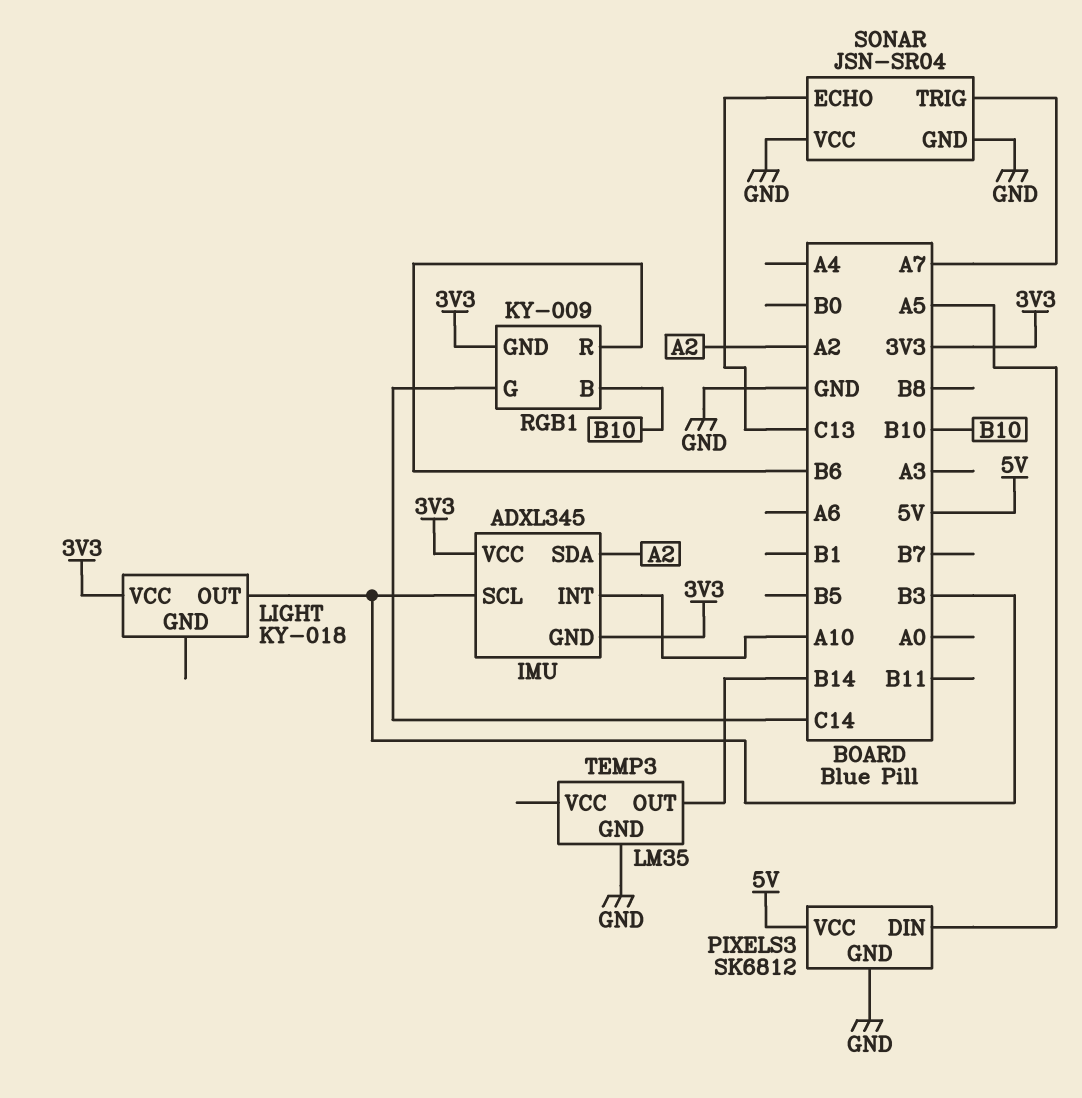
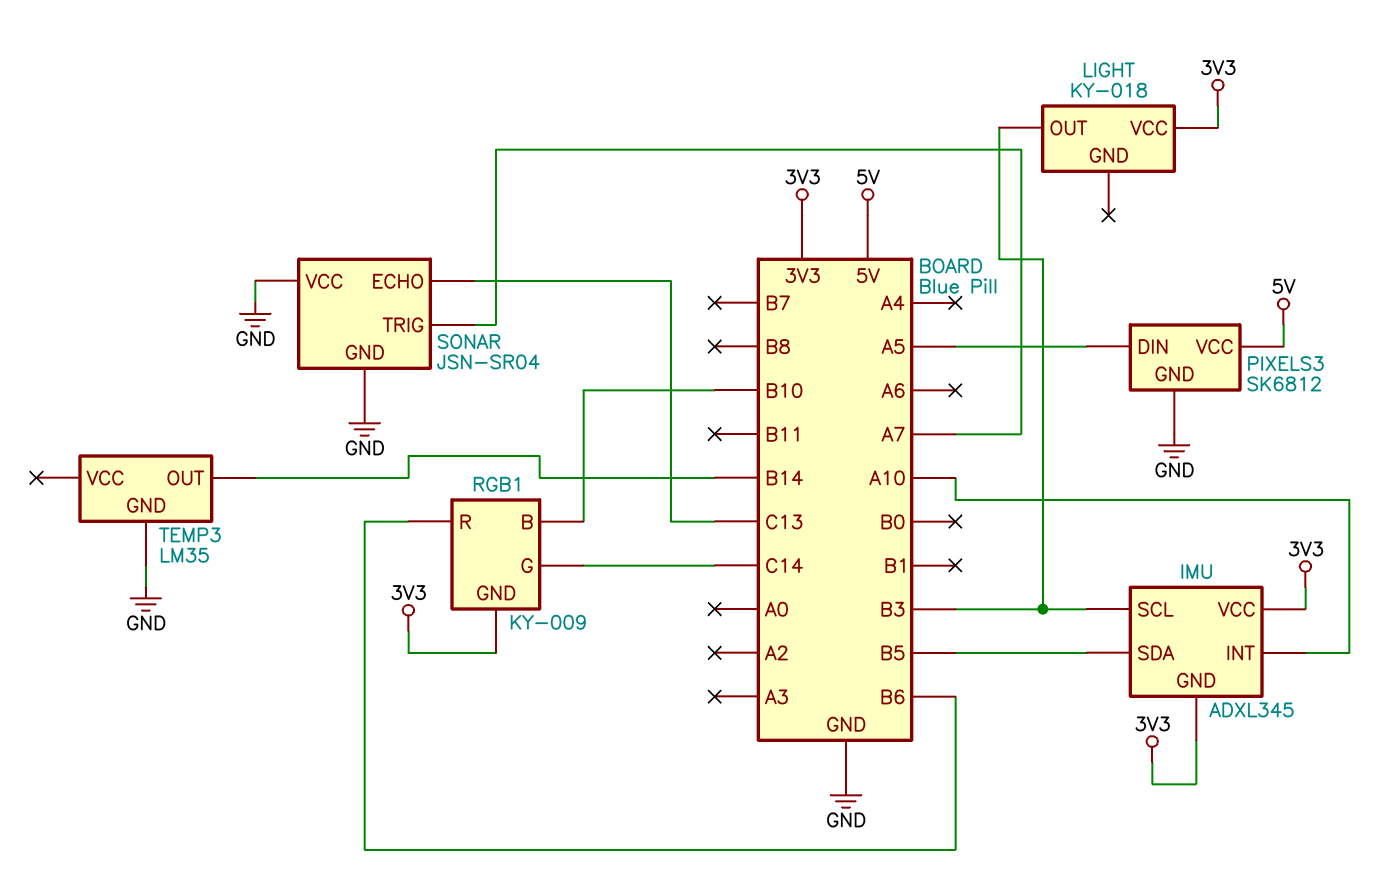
IMU pin SDA: A2 -> B5

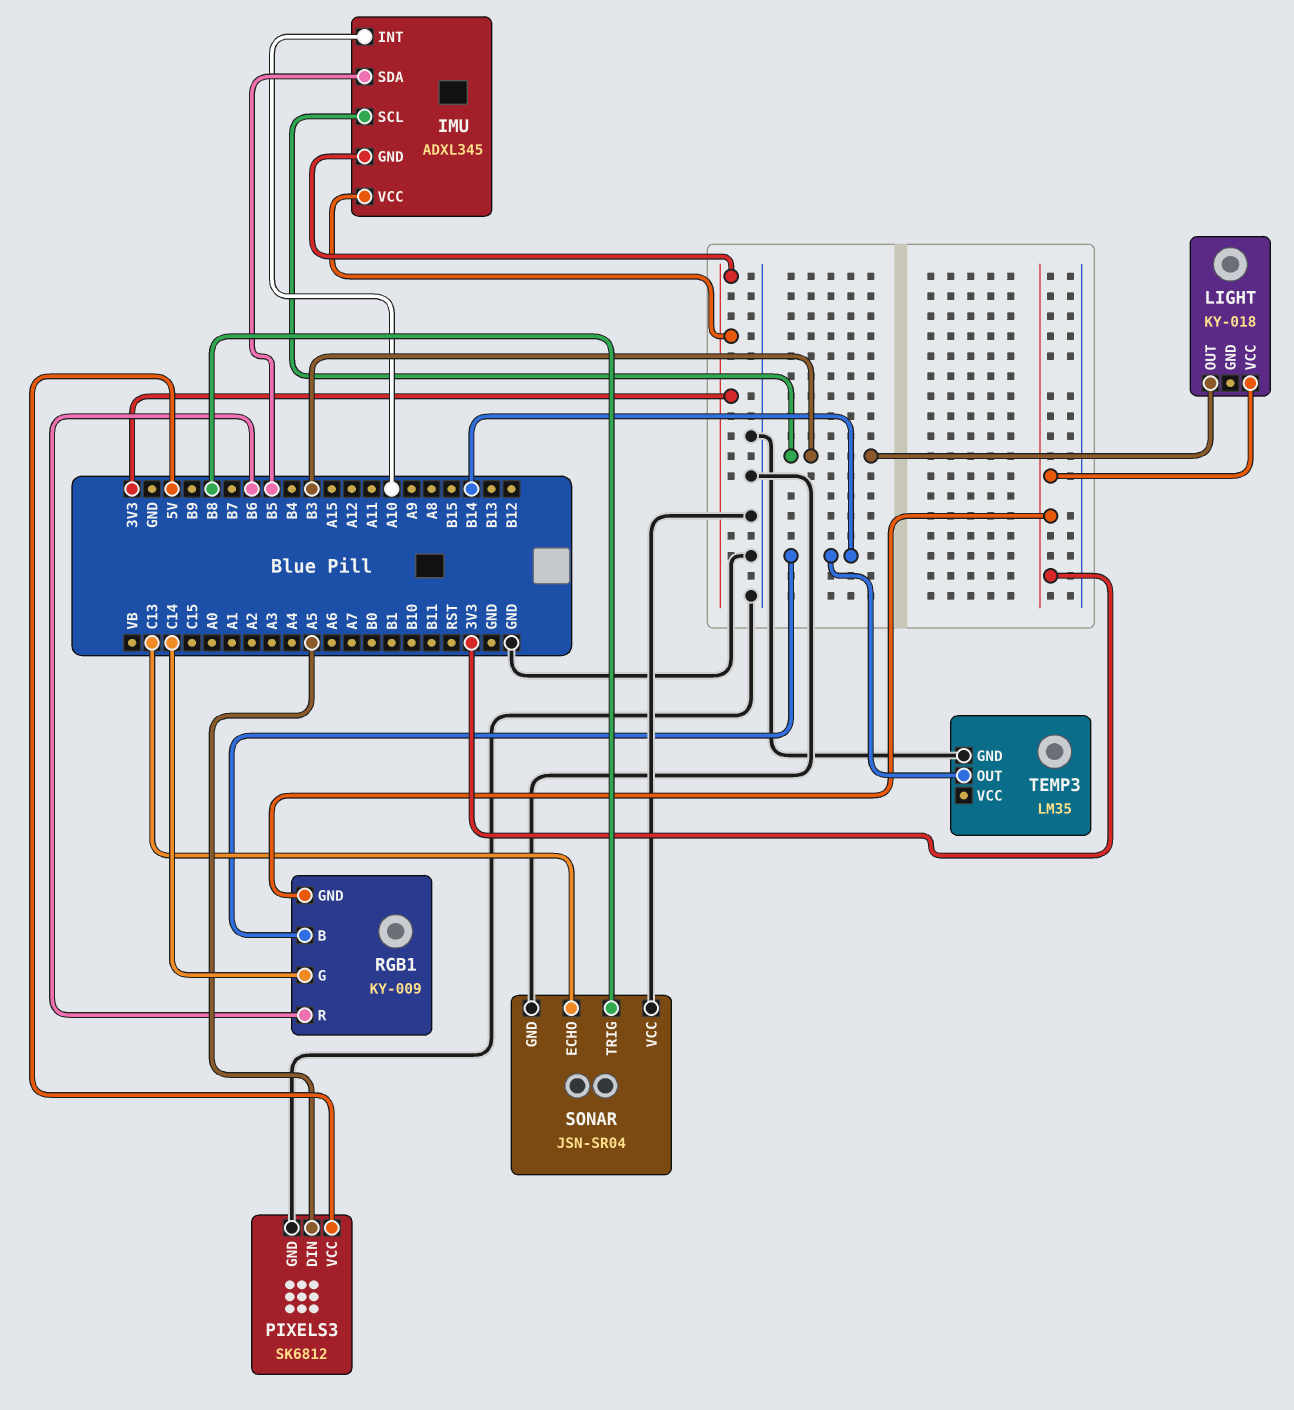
RGB1 pin B: B10 -> B14
SONAR pin TRIG: A7 -> B8

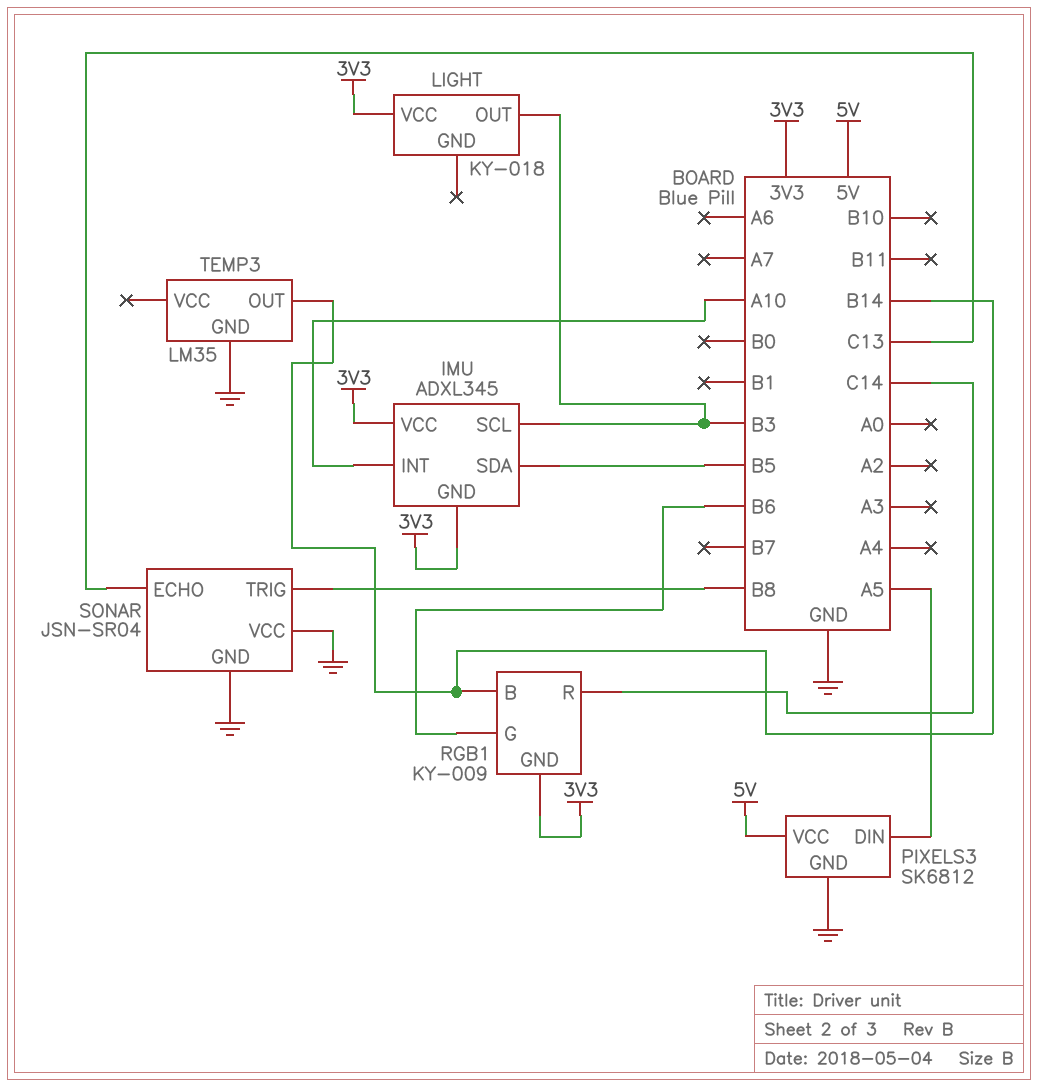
RGB1 pin G: C14 -> B6
RGB1 pin R: B6 -> C14

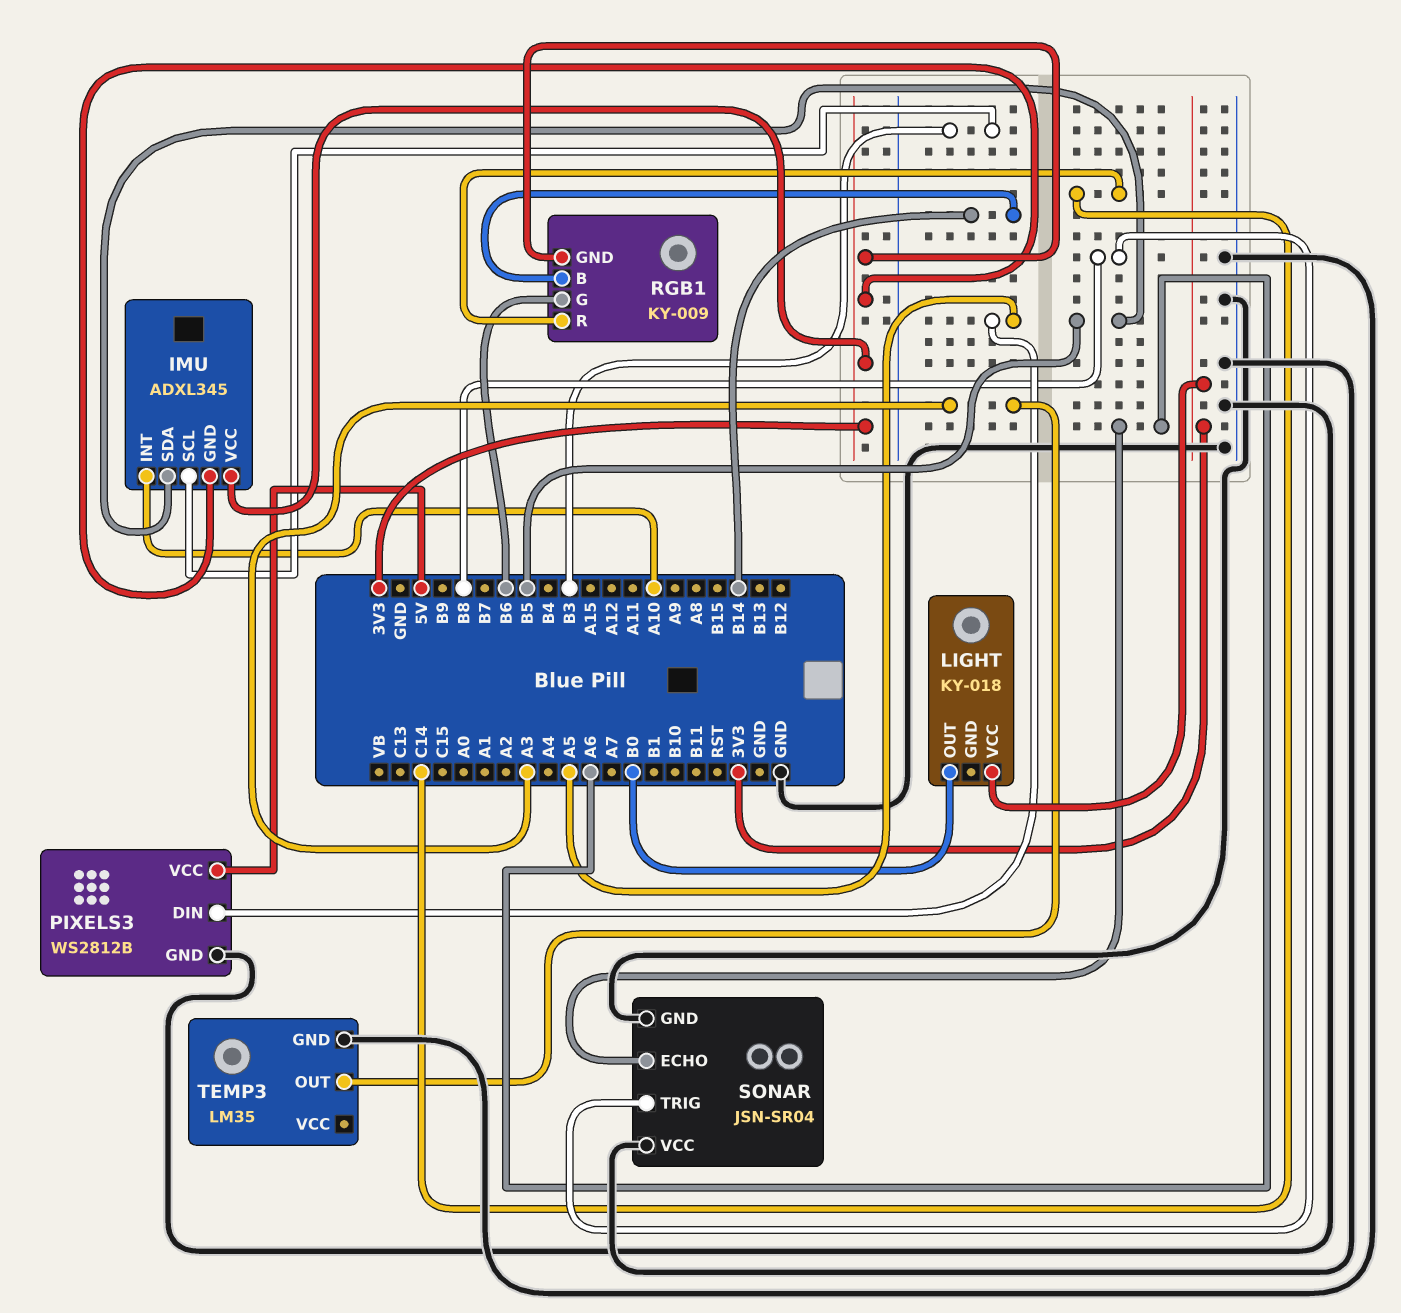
LIGHT pin OUT: B3 -> B0
PIXELS3: SK6812 -> WS2812B
SONAR pin ECHO: C13 -> A6
TEMP3 pin OUT: B14 -> A3

